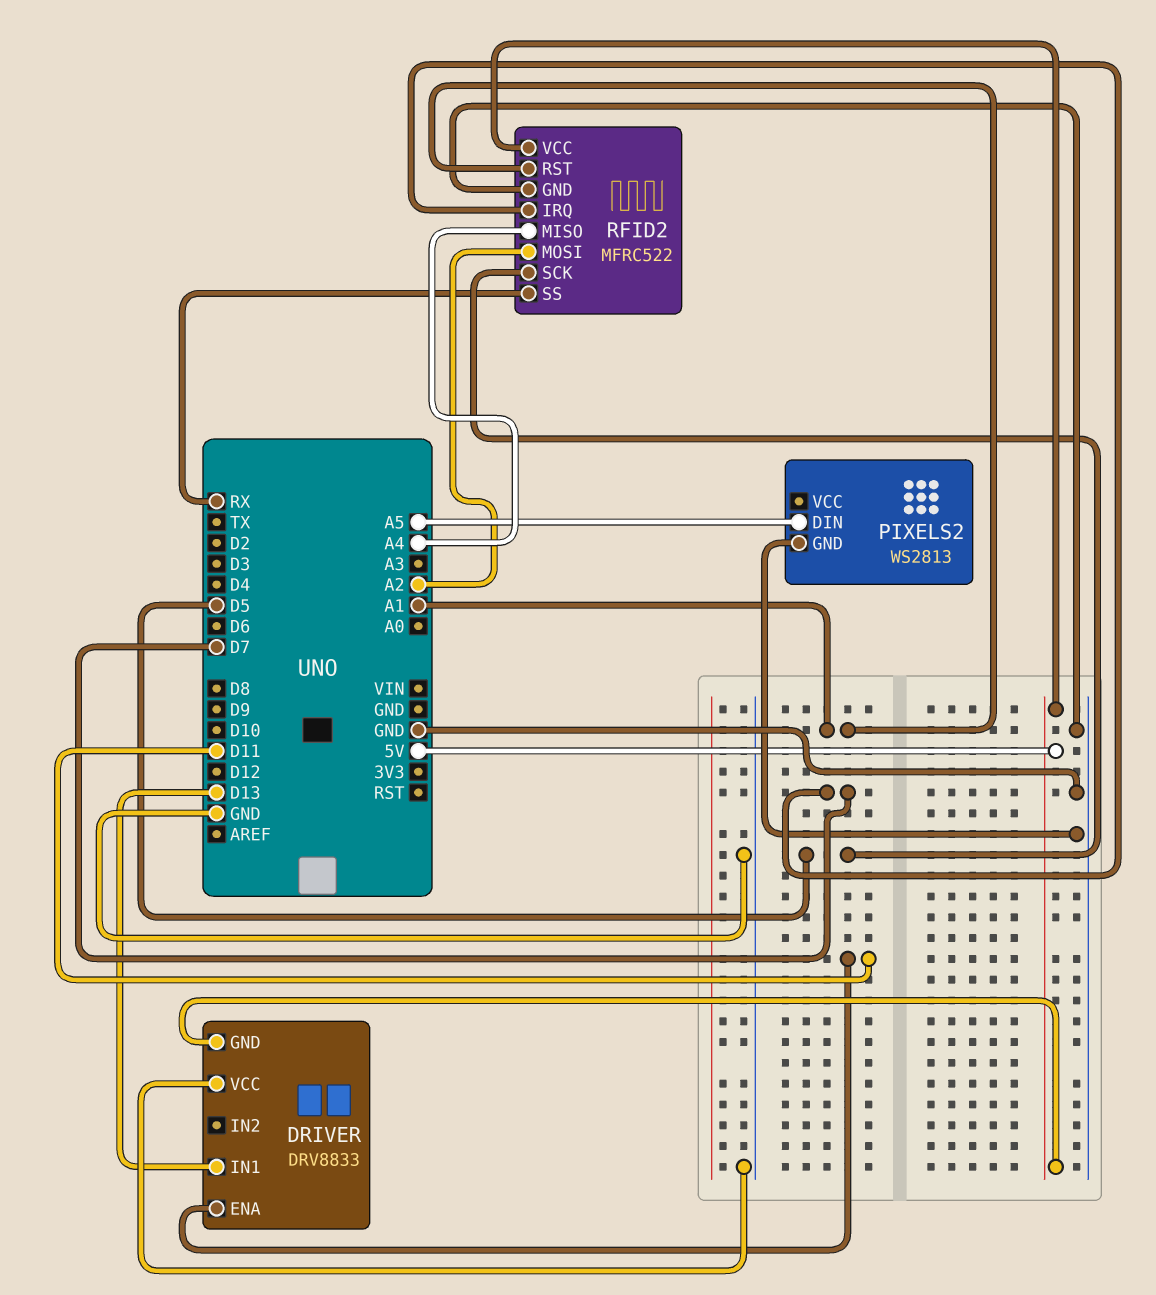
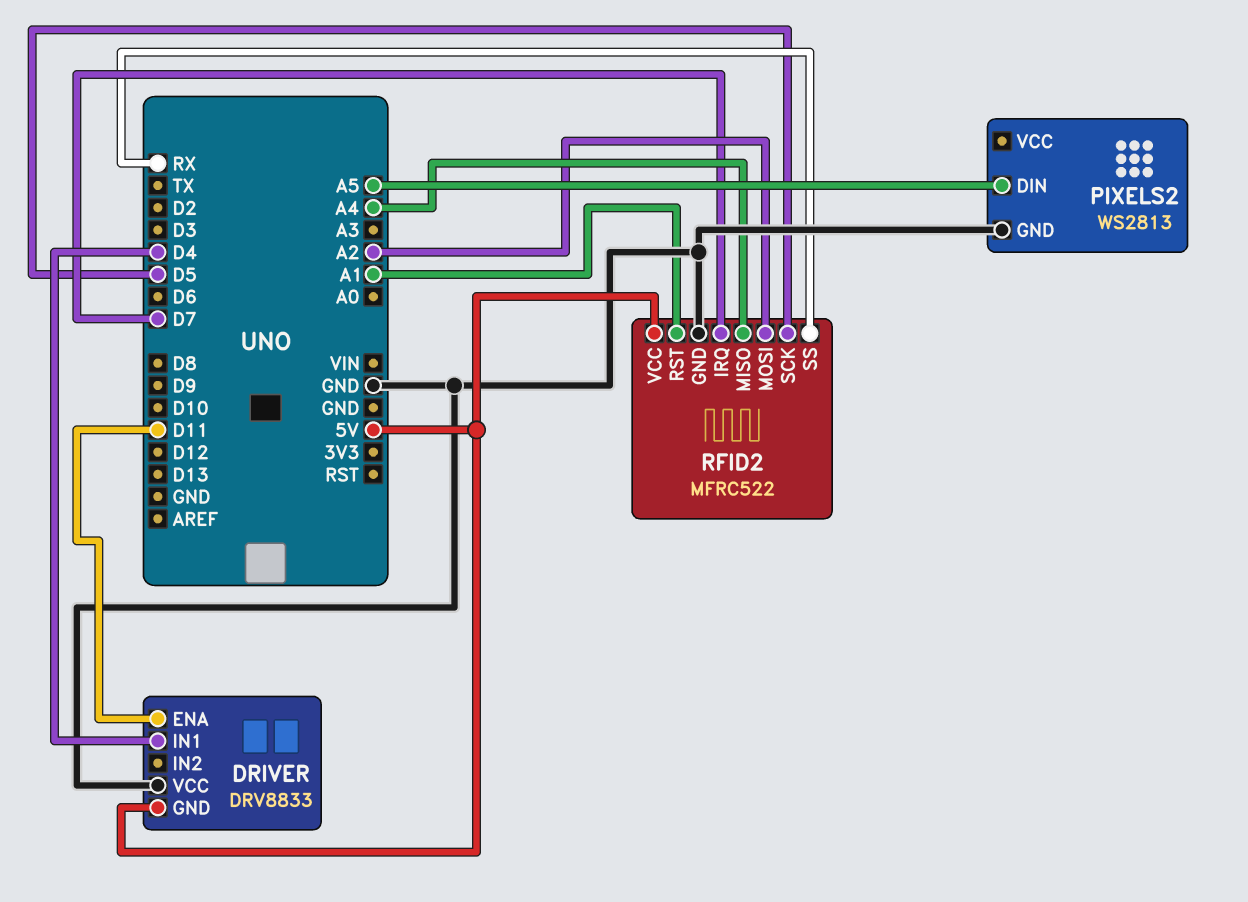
DRIVER pin IN1: D13 -> D4

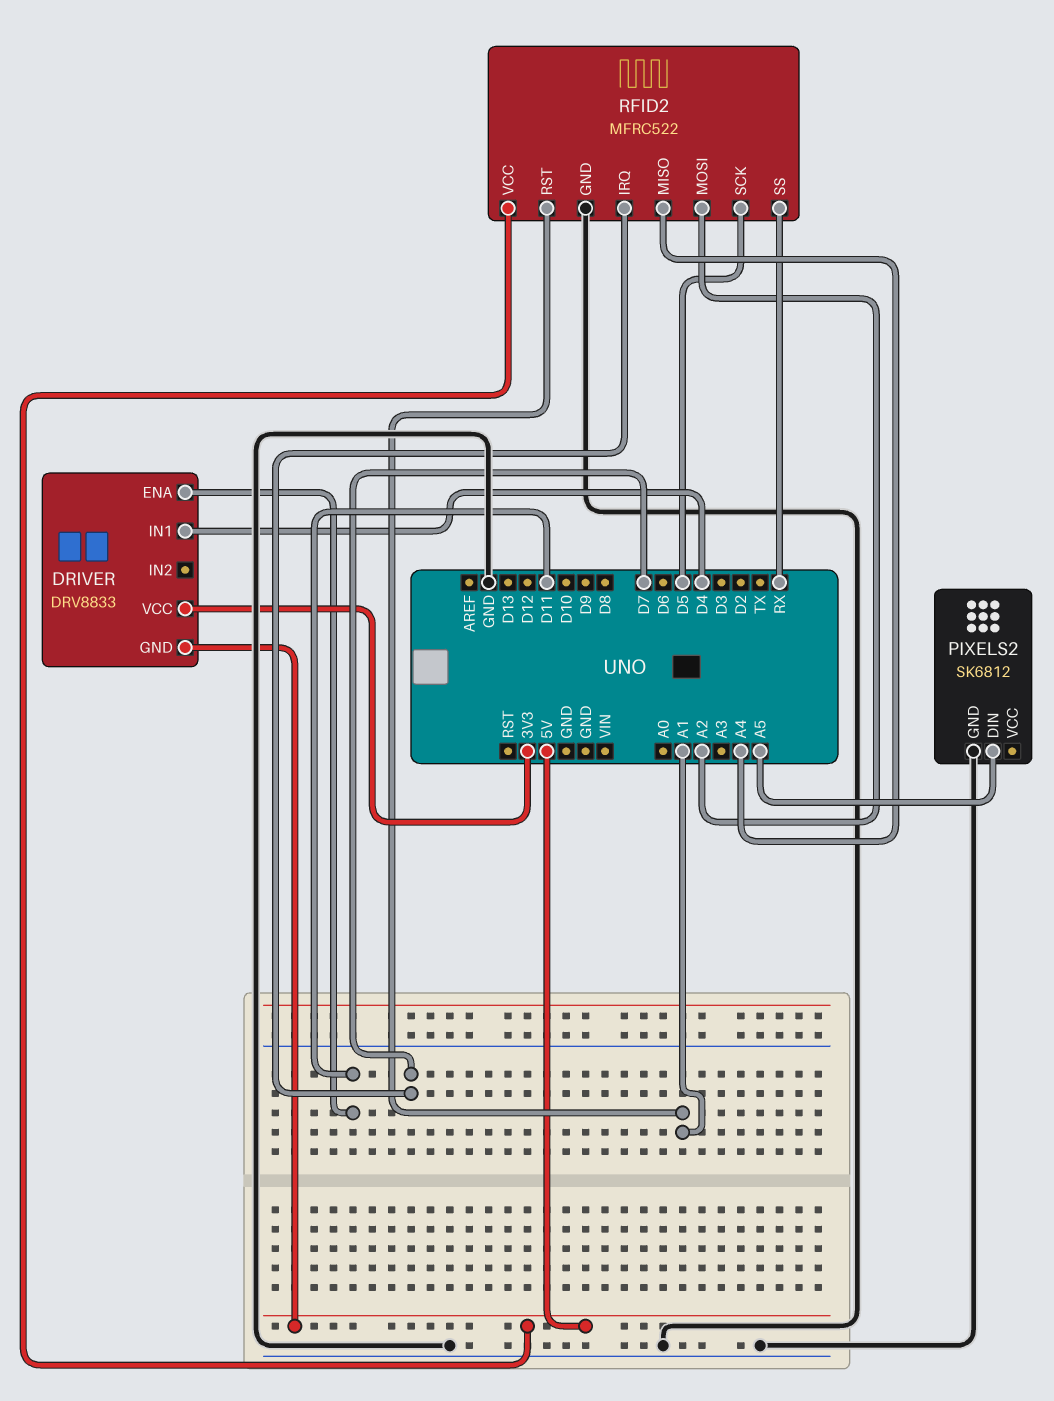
DRIVER pin VCC: GND -> 3V3
PIXELS2: WS2813 -> SK6812

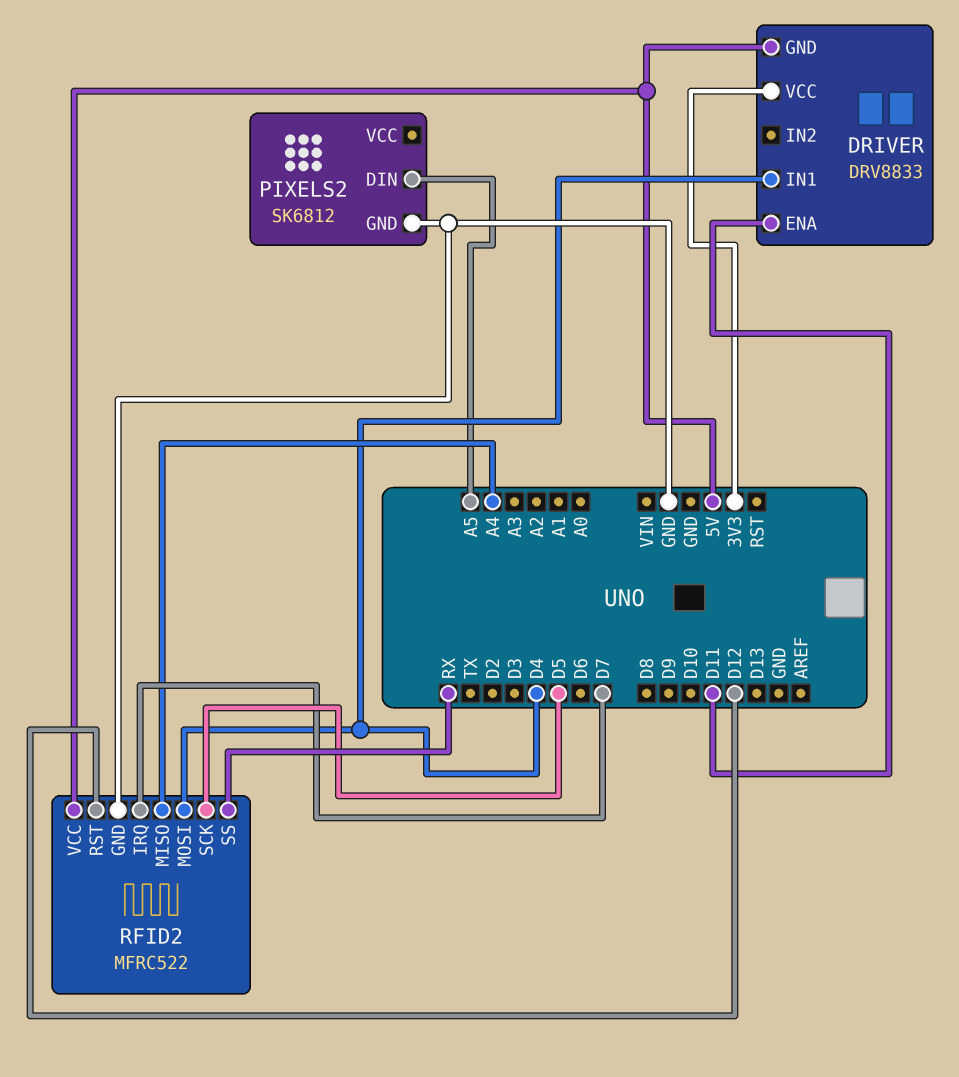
RFID2 pin MOSI: A2 -> D4
RFID2 pin RST: A1 -> D12

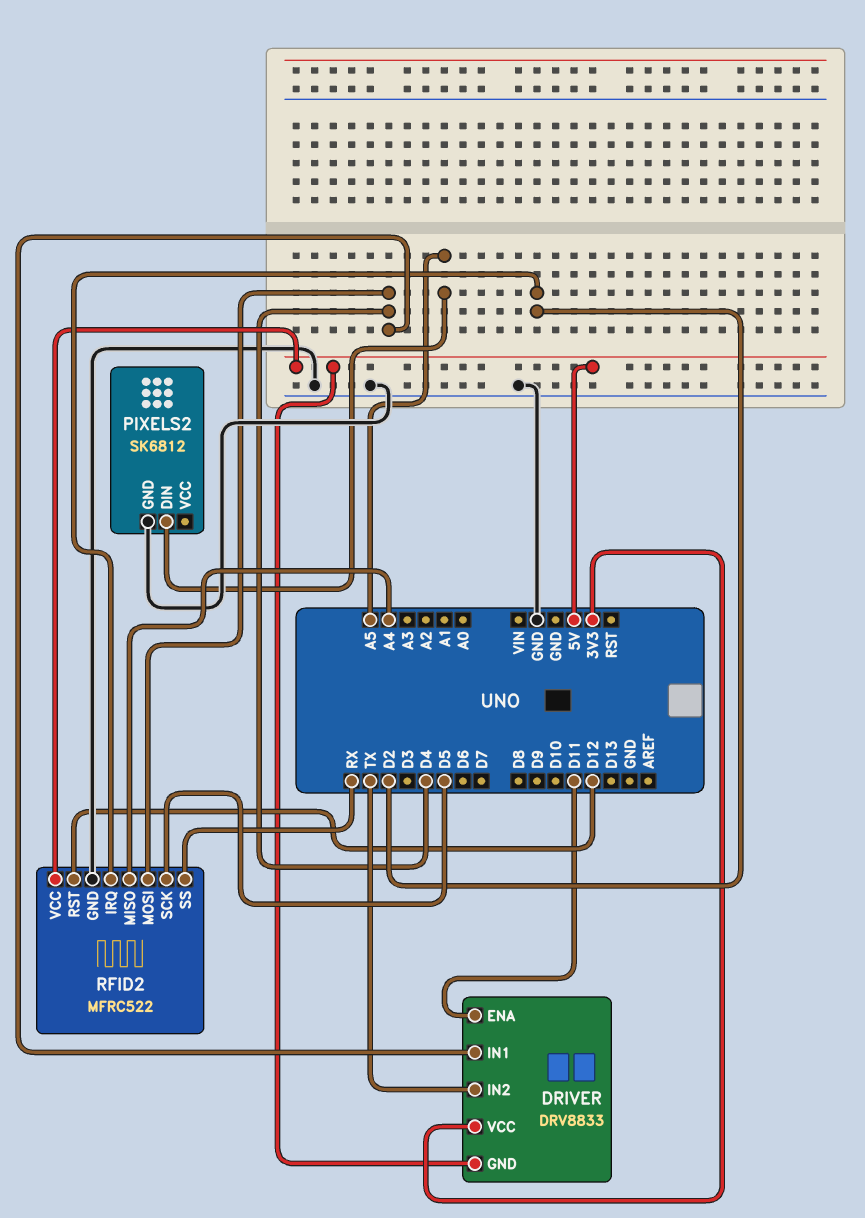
DRIVER pin IN2: none -> TX
RFID2 pin IRQ: D7 -> D2

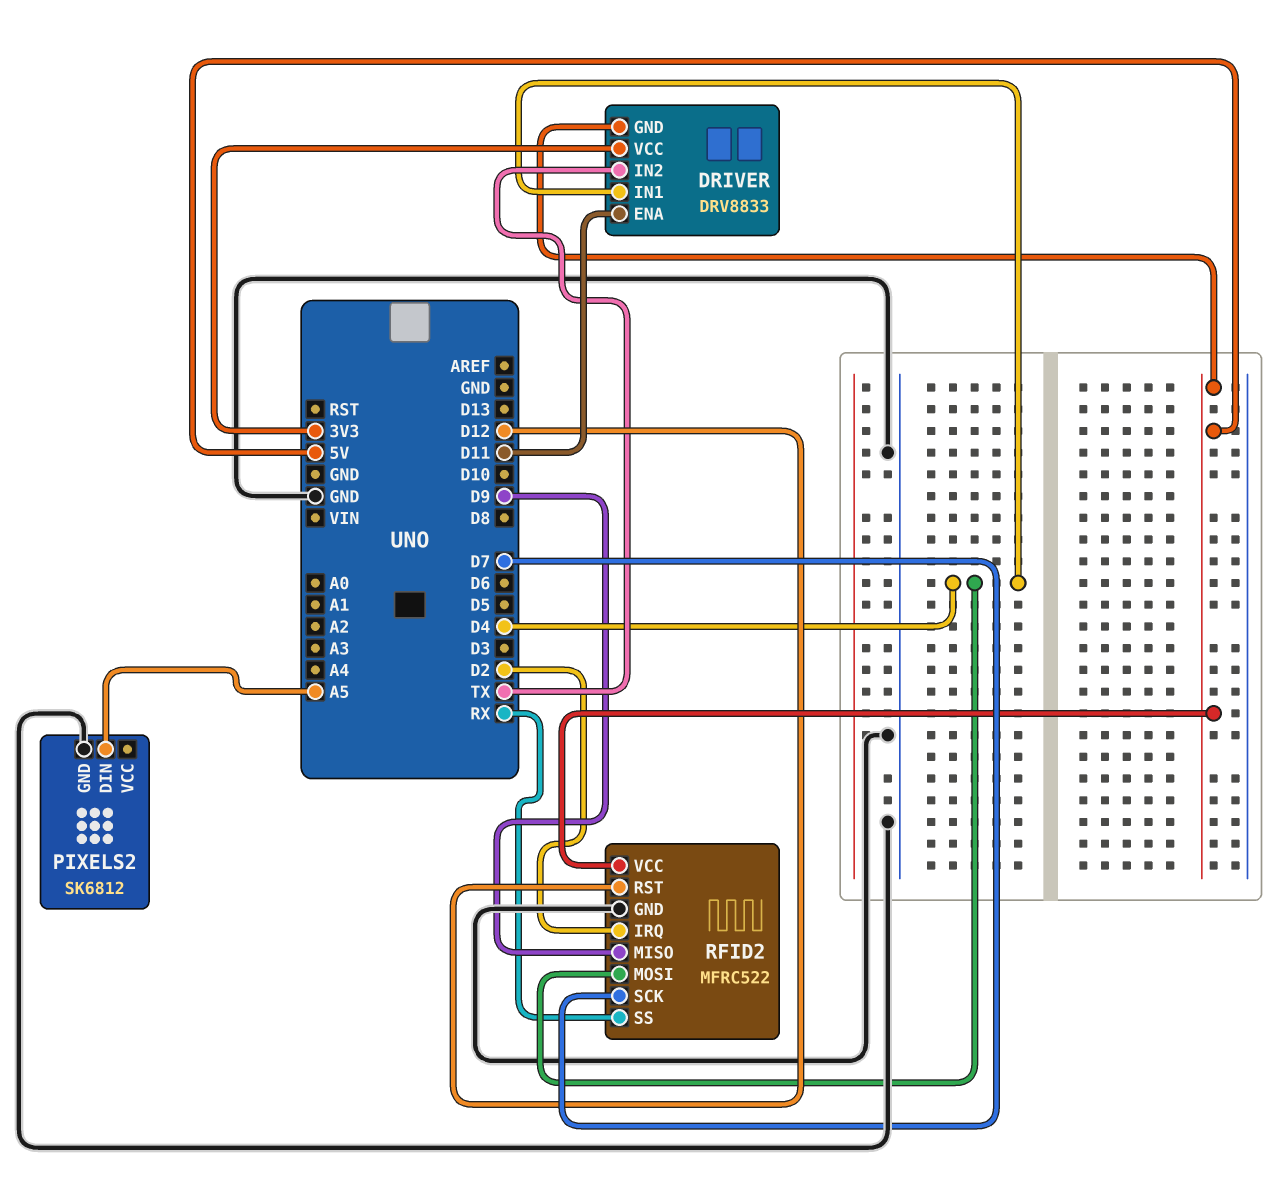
RFID2 pin MISO: A4 -> D9
RFID2 pin SCK: D5 -> D7

